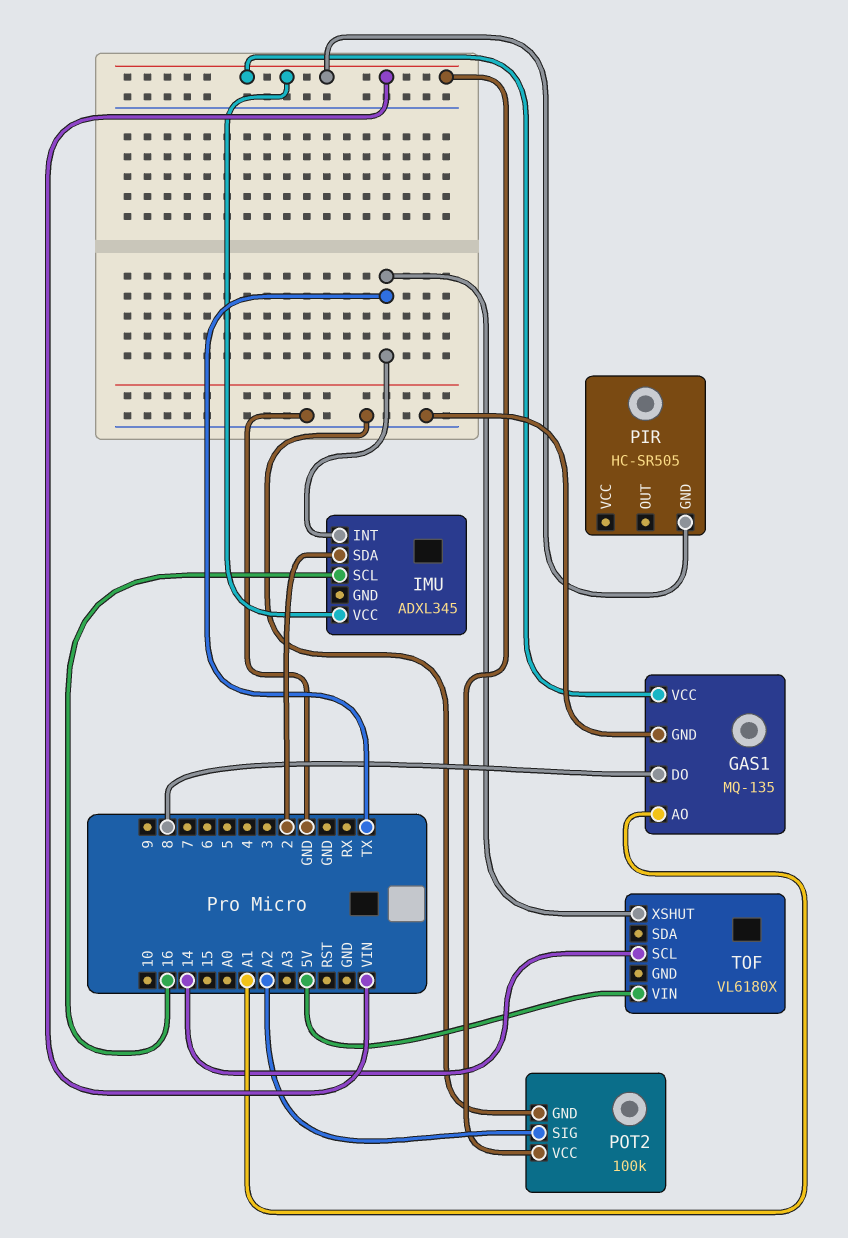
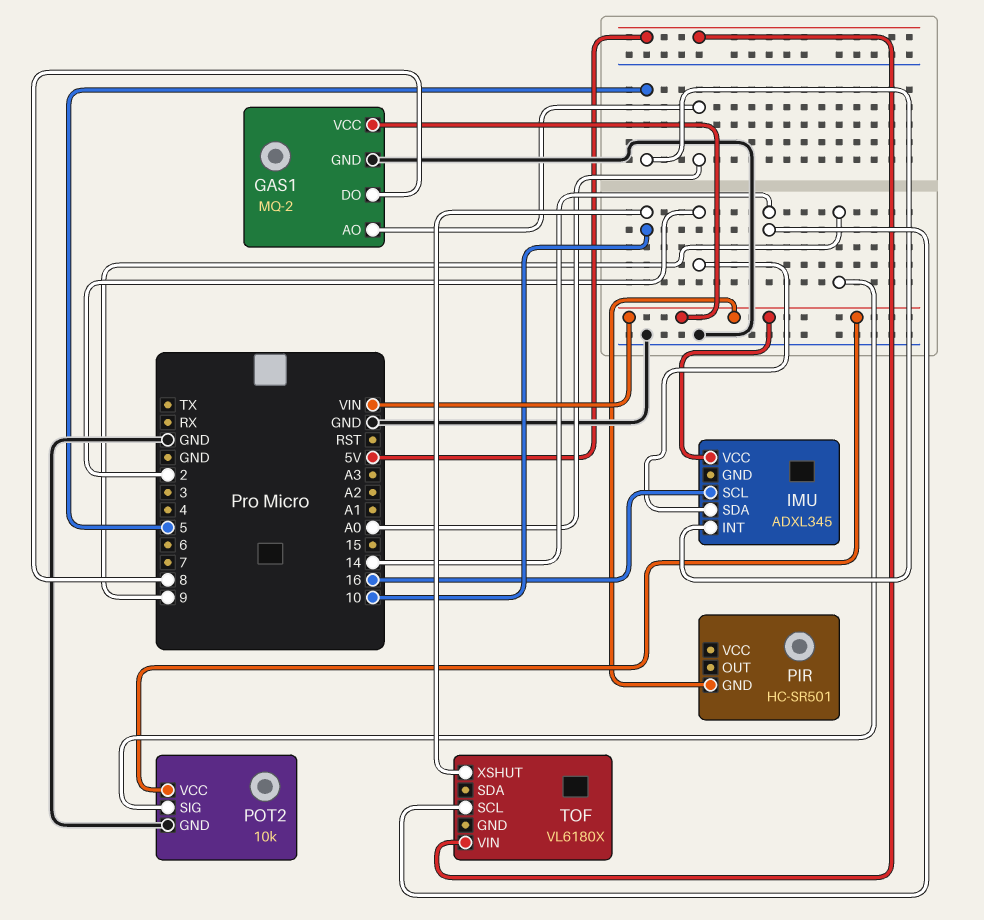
GAS1: MQ-135 -> MQ-2
GAS1 pin AO: A1 -> A0
IMU pin INT: TX -> 5
PIR: HC-SR505 -> HC-SR501
POT2: 100k -> 10k
POT2 pin SIG: A2 -> 9
TOF pin XSHUT: TX -> 10

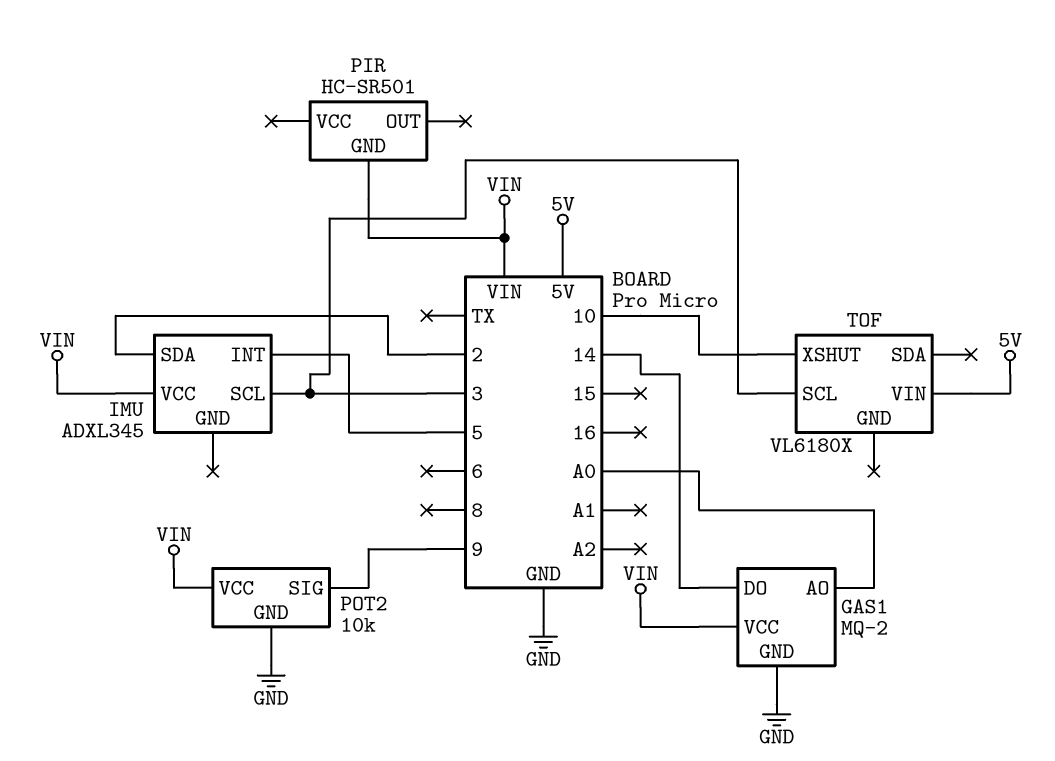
GAS1 pin DO: 8 -> 14
IMU pin SCL: 16 -> 3
TOF pin SCL: 14 -> 3

